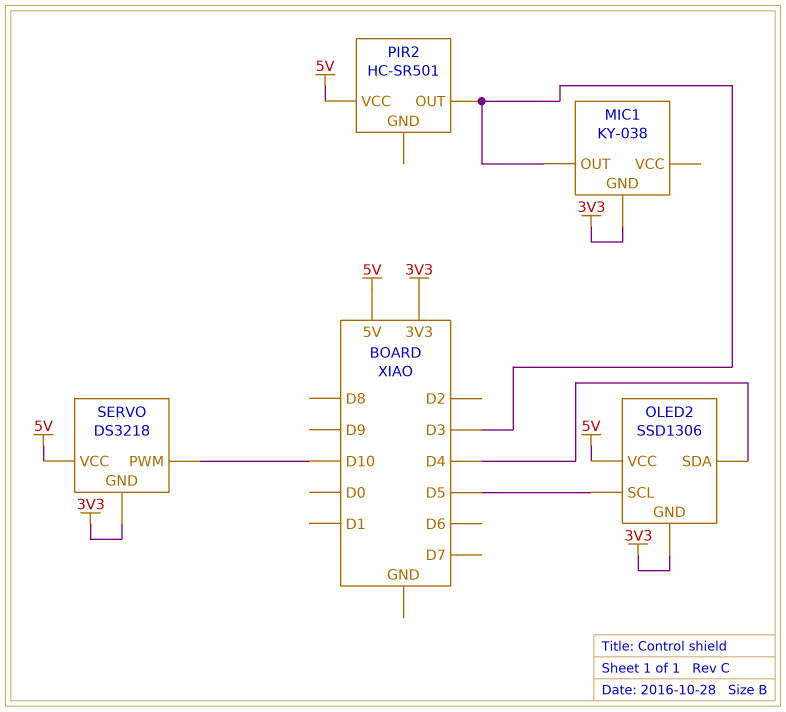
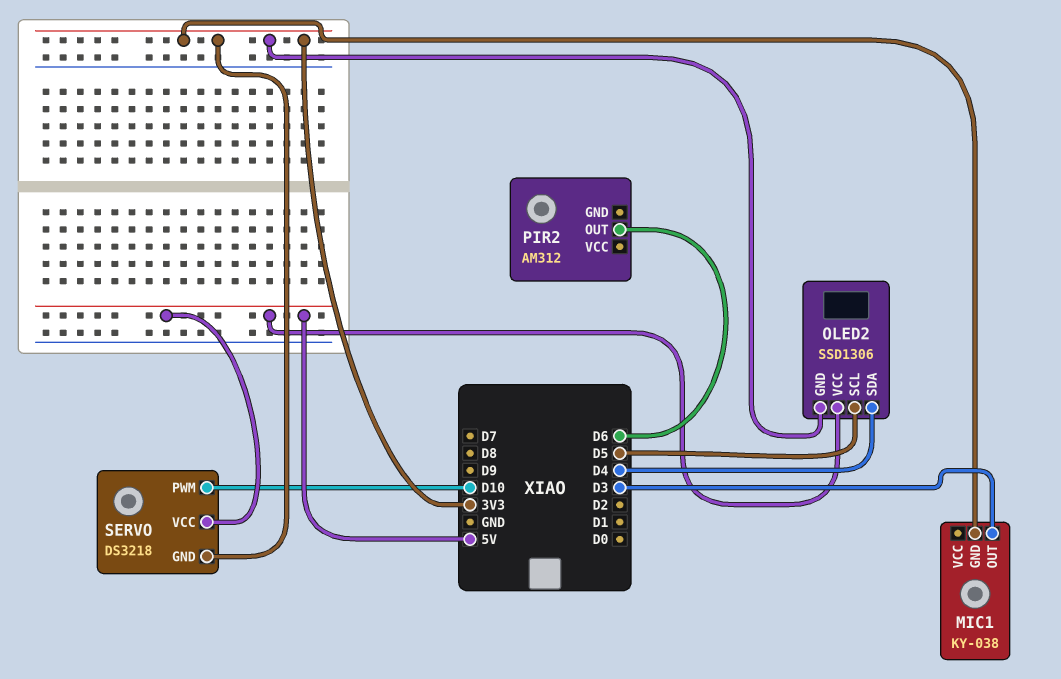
PIR2: HC-SR501 -> AM312
PIR2 pin OUT: D3 -> D6
PIR2 pin VCC: 5V -> none

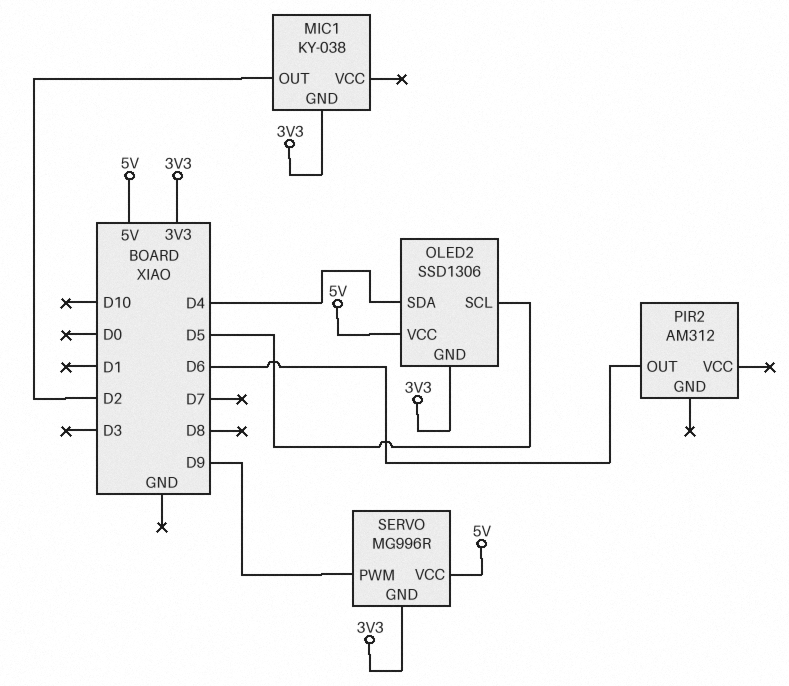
MIC1 pin OUT: D3 -> D2
SERVO: DS3218 -> MG996R
SERVO pin PWM: D10 -> D9

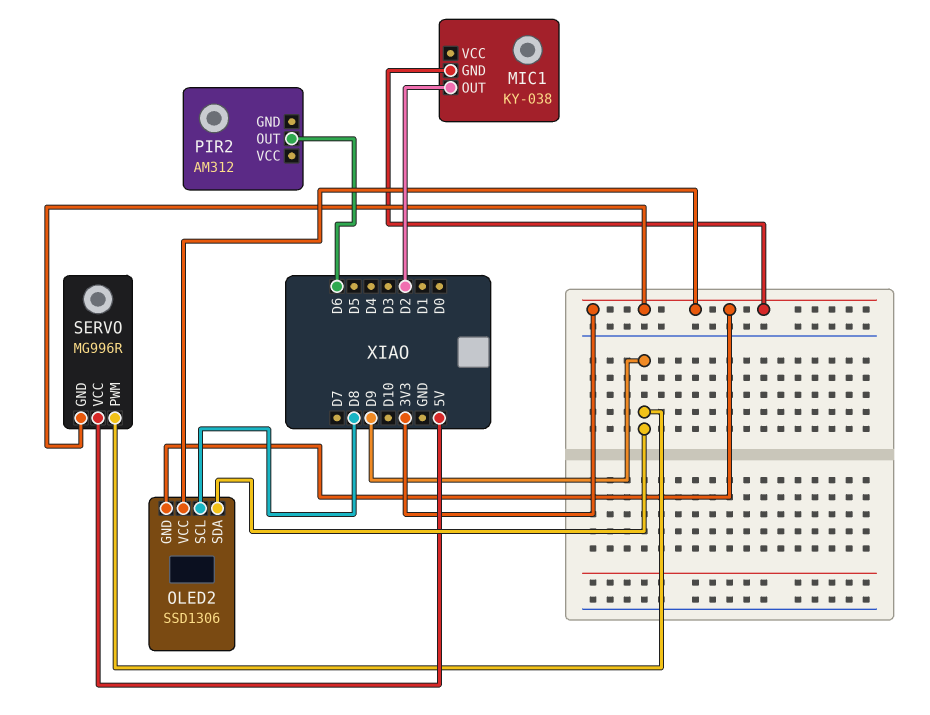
OLED2 pin SCL: D5 -> D8
OLED2 pin SDA: D4 -> D9
OLED2 pin VCC: 5V -> 3V3

